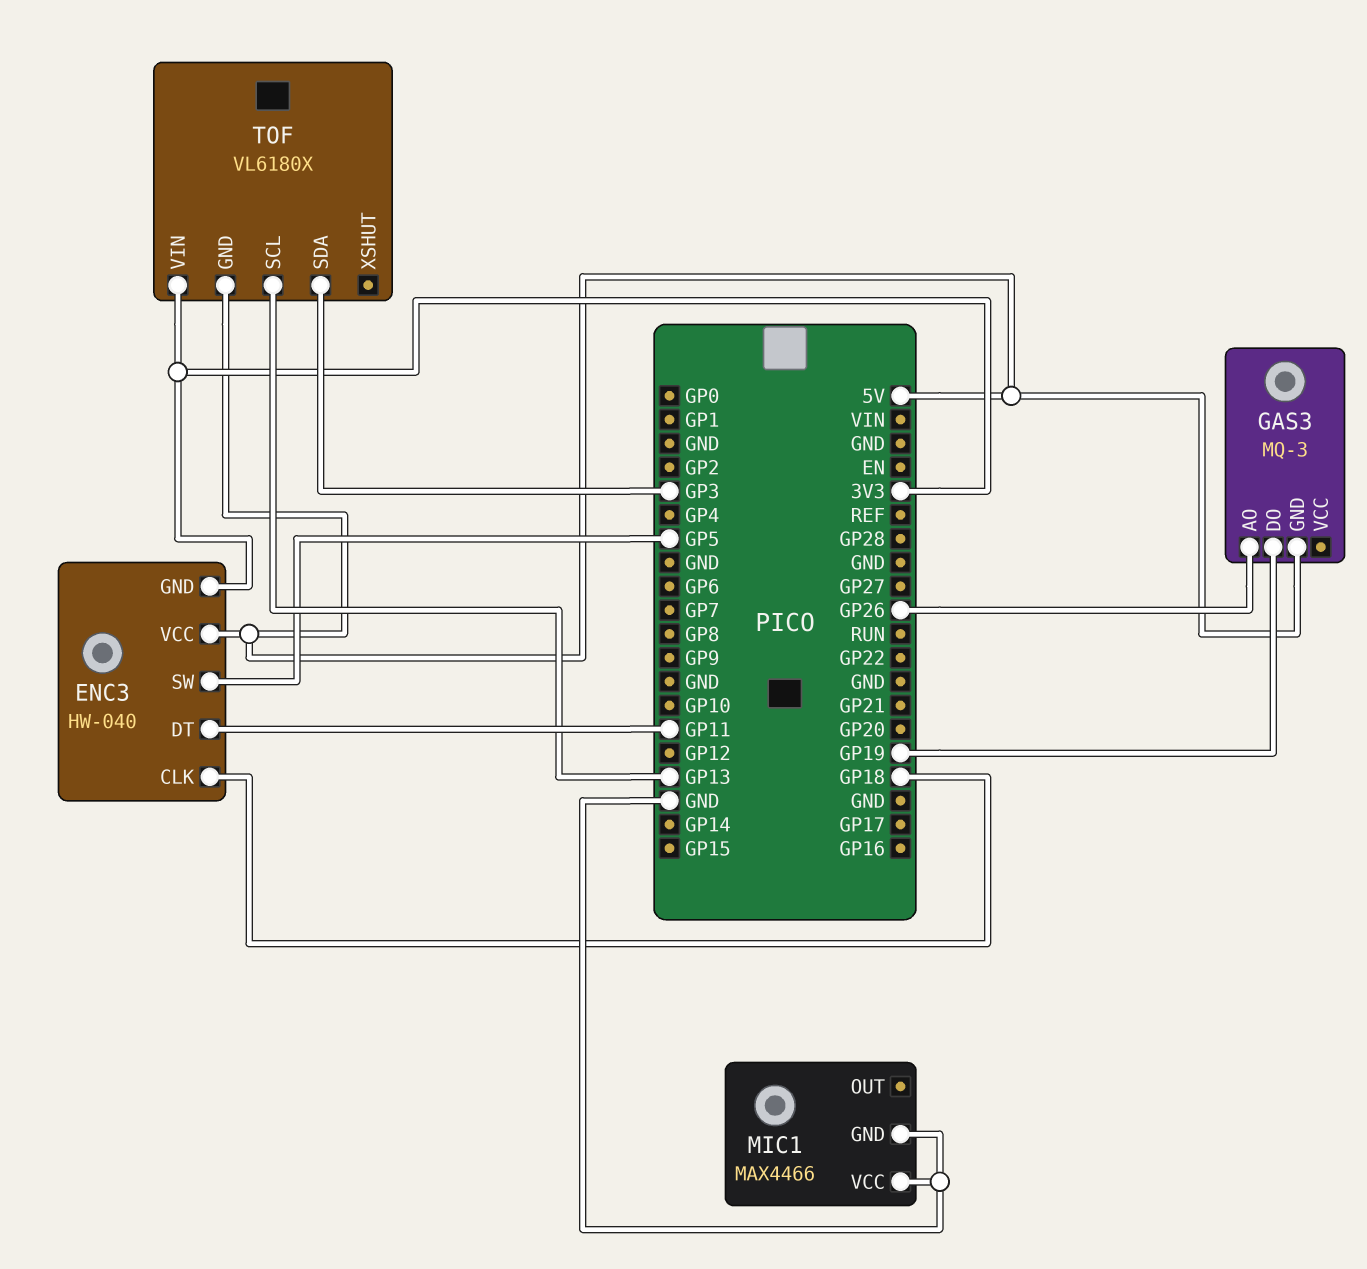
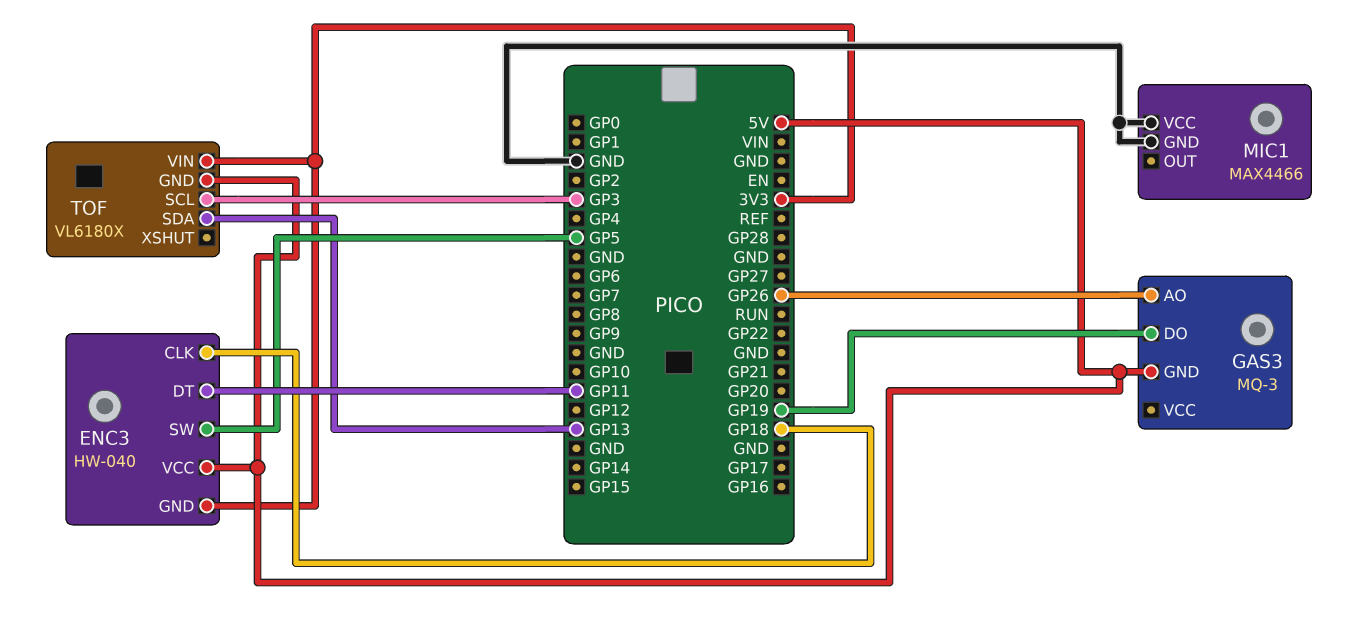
TOF pin SCL: GP13 -> GP3
TOF pin SDA: GP3 -> GP13

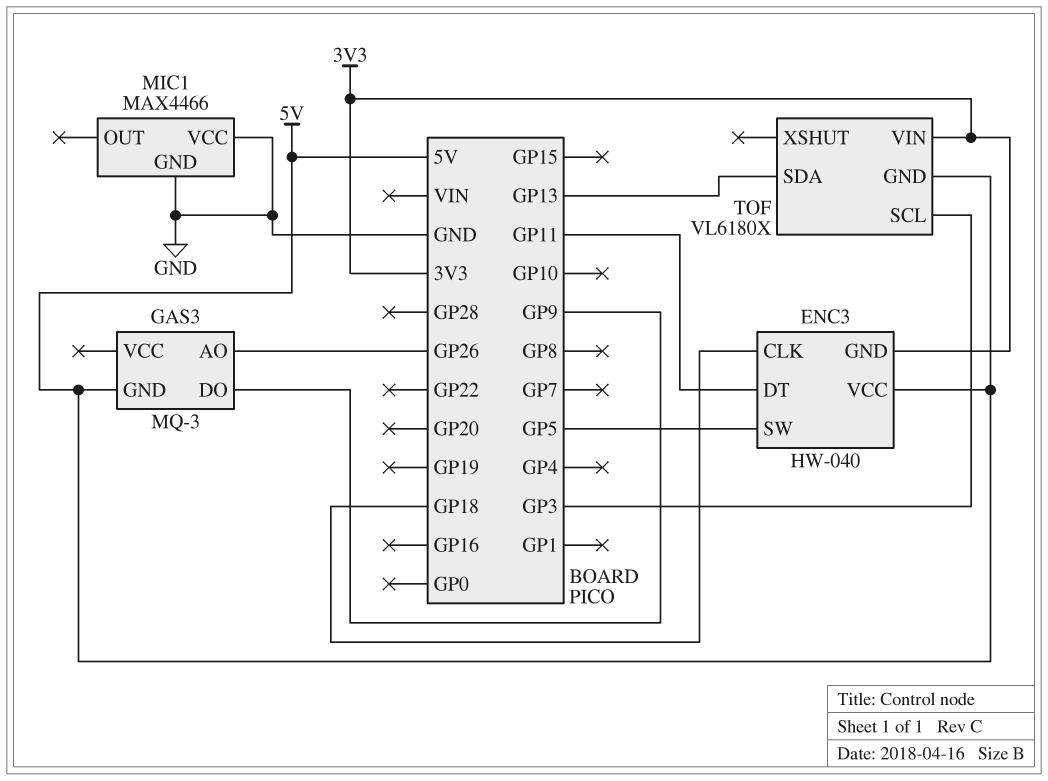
GAS3 pin DO: GP19 -> GP9

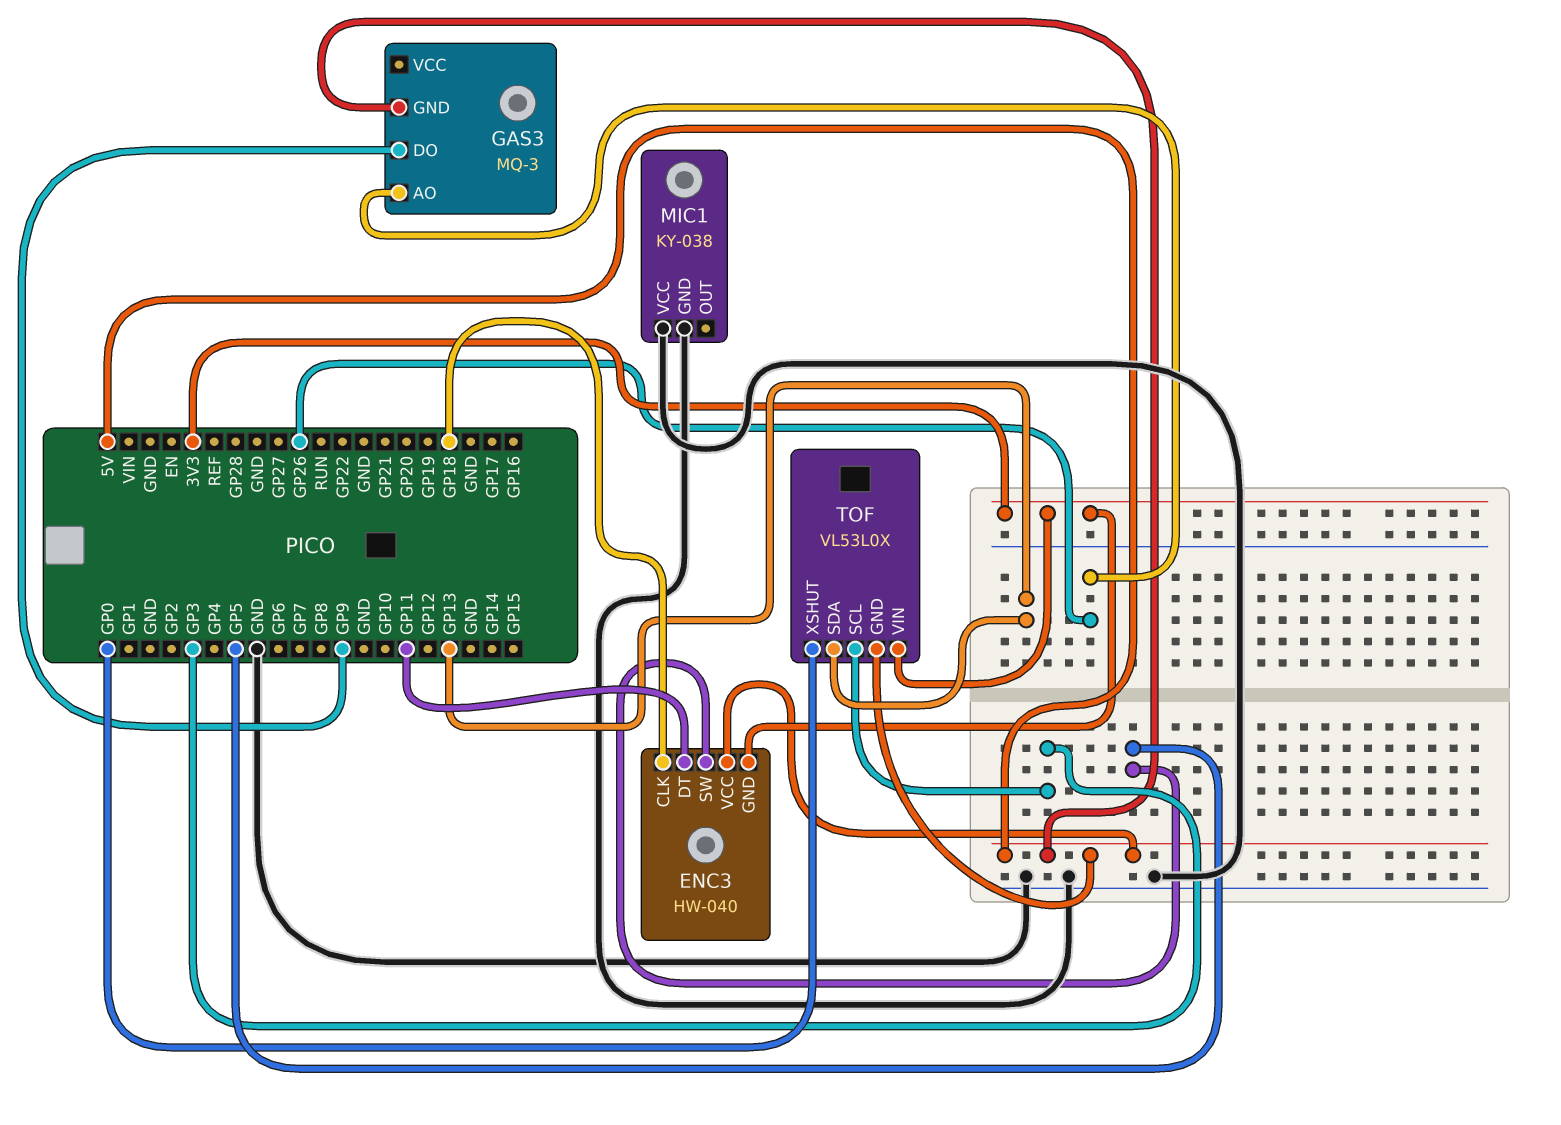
MIC1: MAX4466 -> KY-038
TOF: VL6180X -> VL53L0X
TOF pin XSHUT: none -> GP0

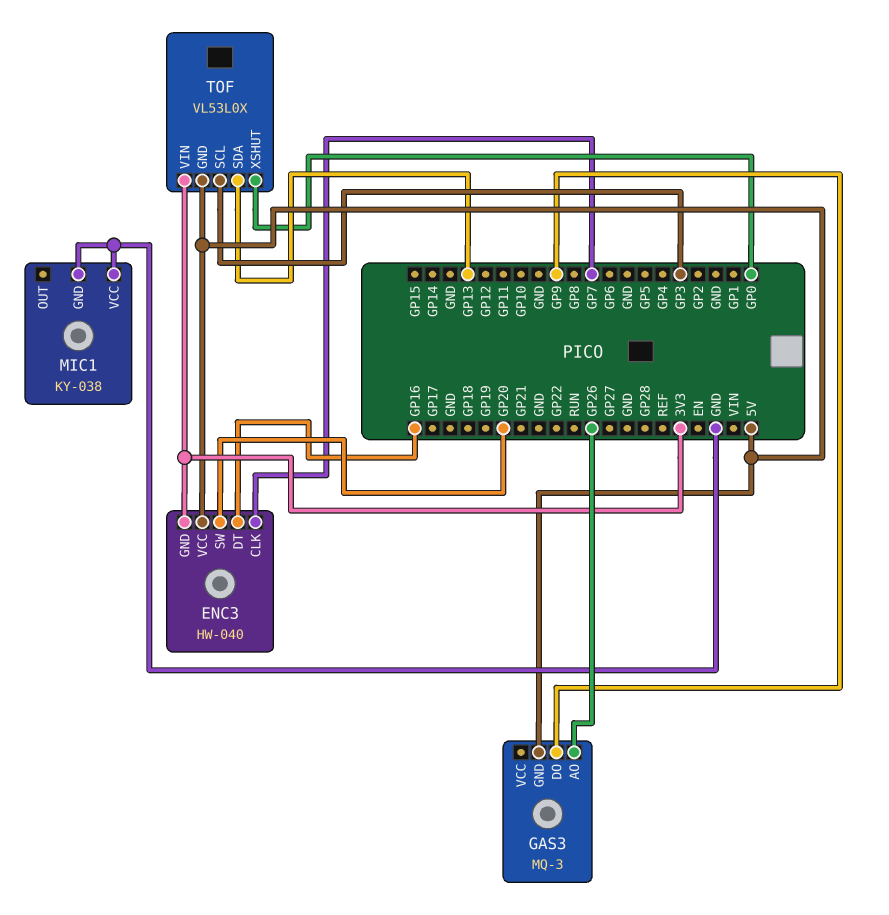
ENC3 pin CLK: GP18 -> GP7
ENC3 pin DT: GP11 -> GP16
ENC3 pin SW: GP5 -> GP20

